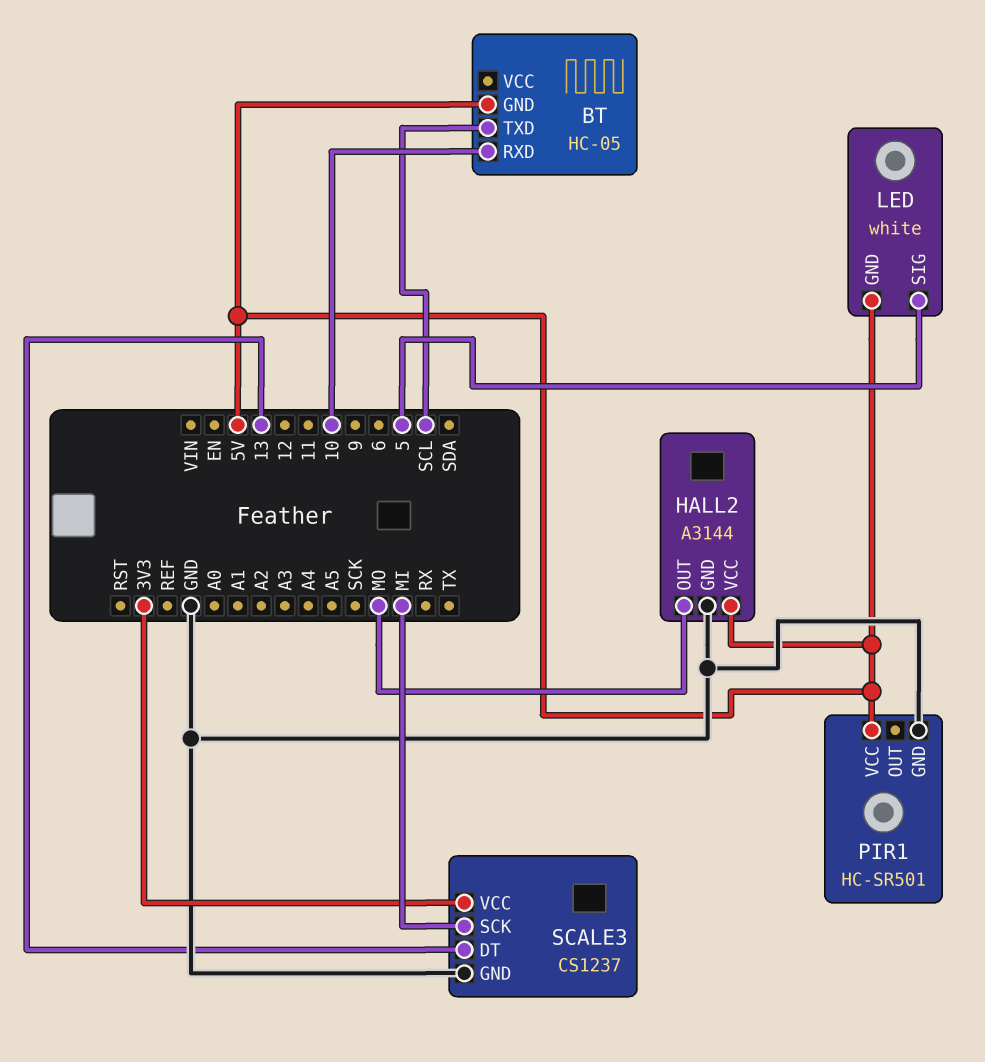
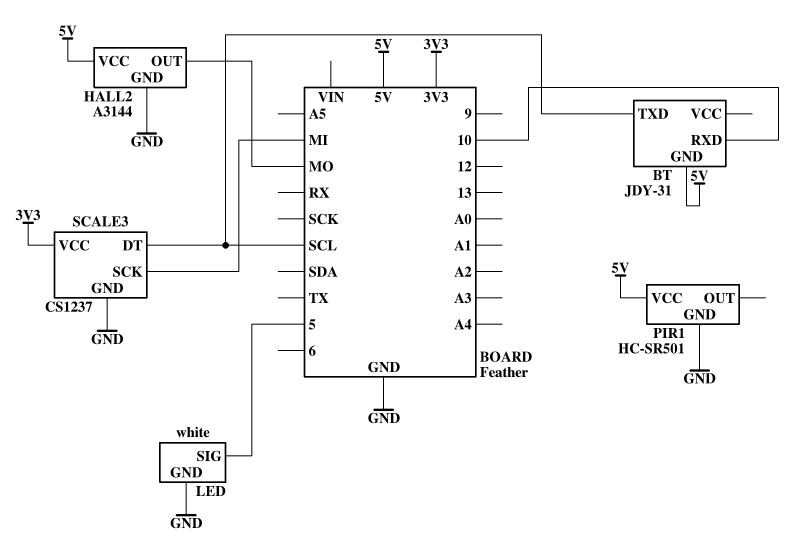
BT: HC-05 -> JDY-31
LED pin GND: 5V -> GND
SCALE3 pin DT: 13 -> SCL

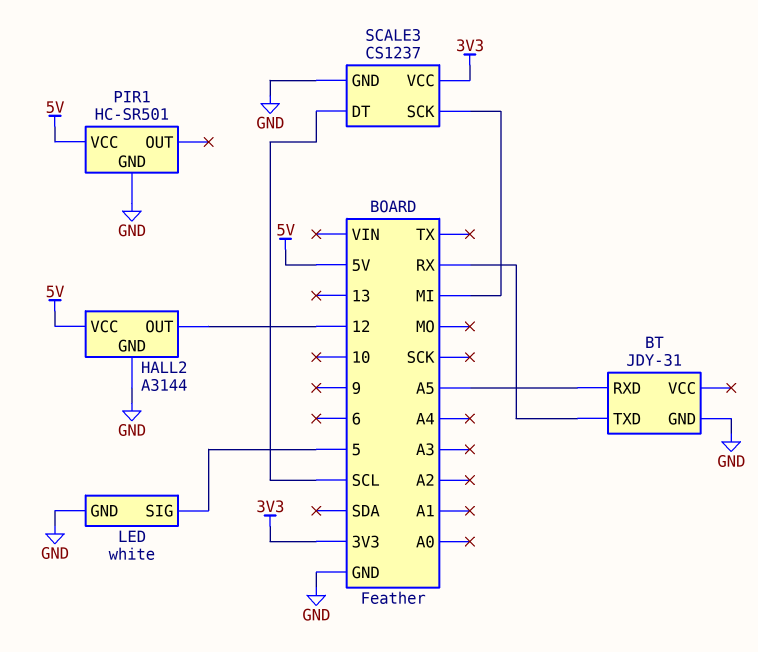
BT pin GND: 5V -> GND
BT pin RXD: 10 -> A5
BT pin TXD: SCL -> RX
HALL2 pin OUT: MO -> 12

